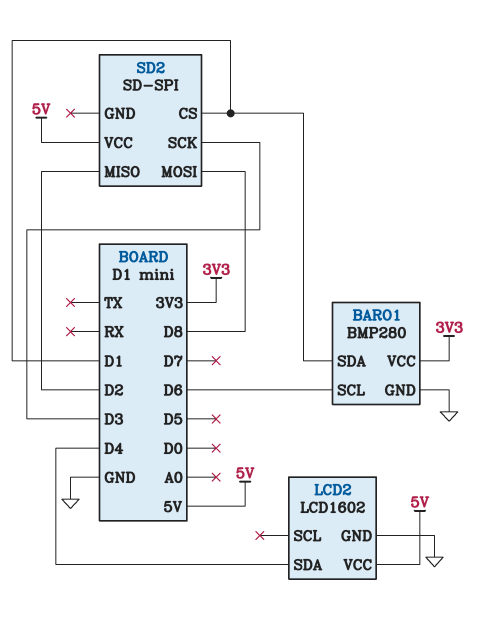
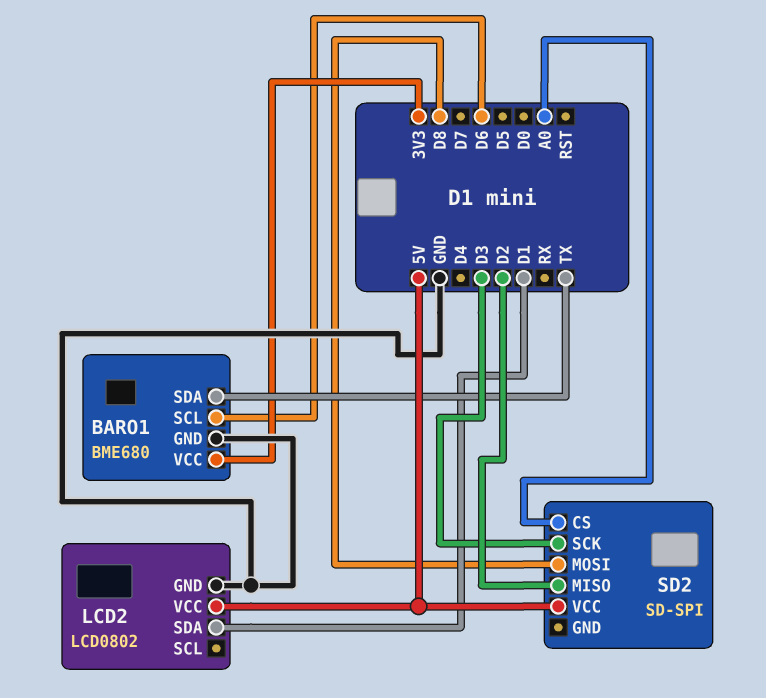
BARO1: BMP280 -> BME680
BARO1 pin SDA: D1 -> TX
LCD2: LCD1602 -> LCD0802
LCD2 pin SDA: D4 -> D1
SD2 pin CS: D1 -> A0

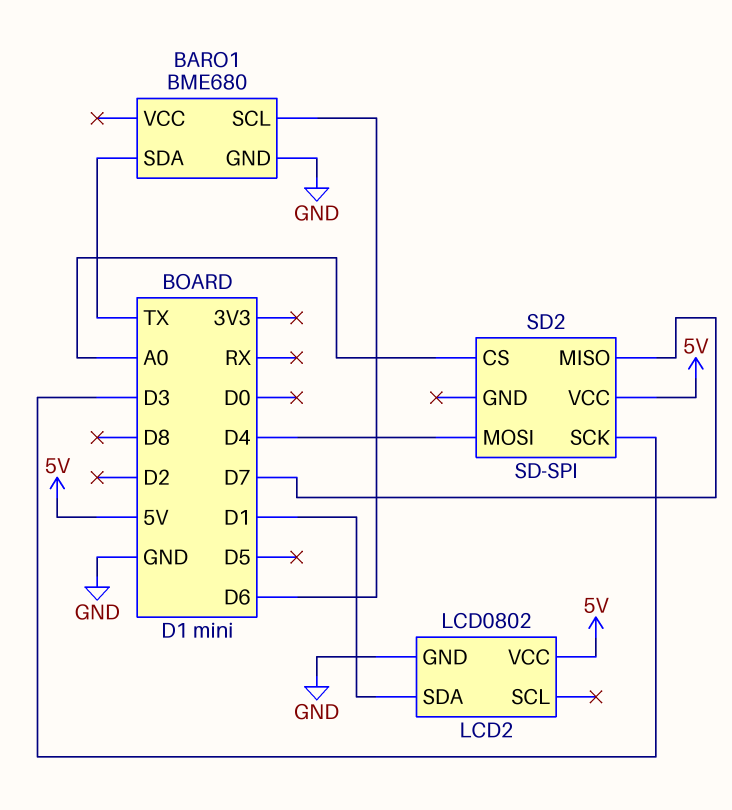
BARO1 pin VCC: 3V3 -> none
SD2 pin MISO: D2 -> D7
SD2 pin MOSI: D8 -> D4

